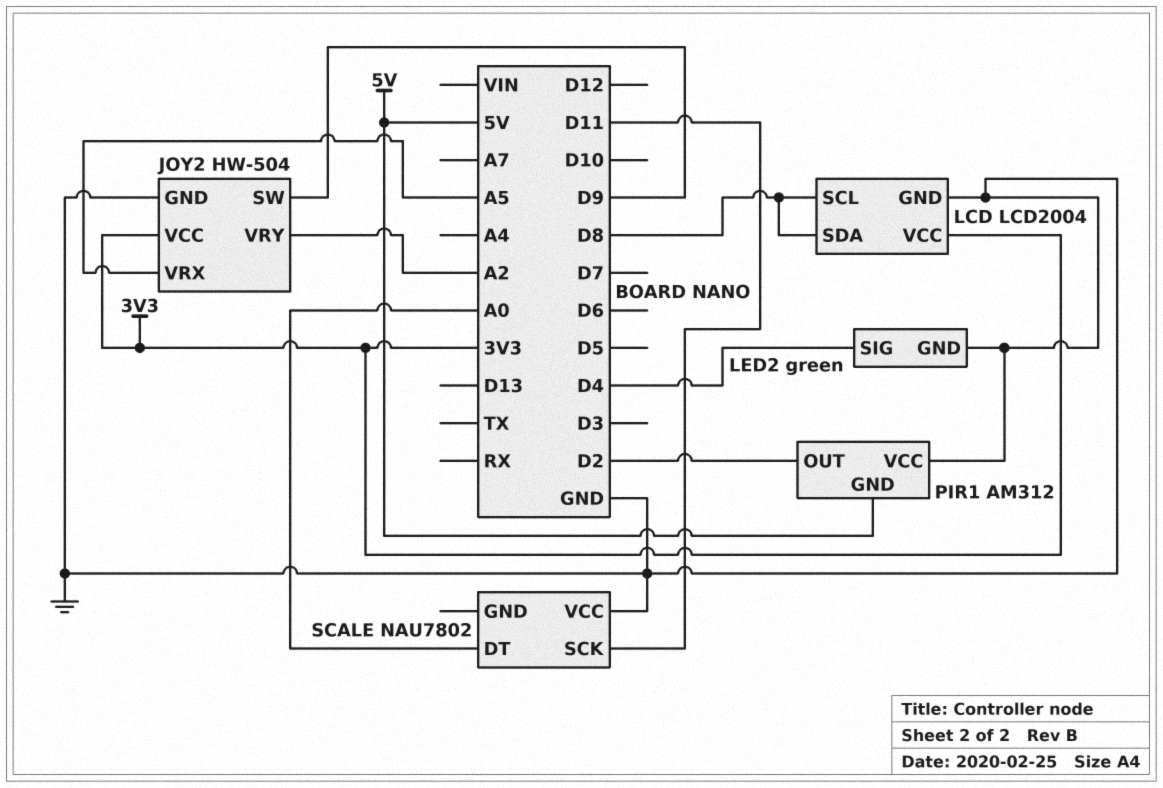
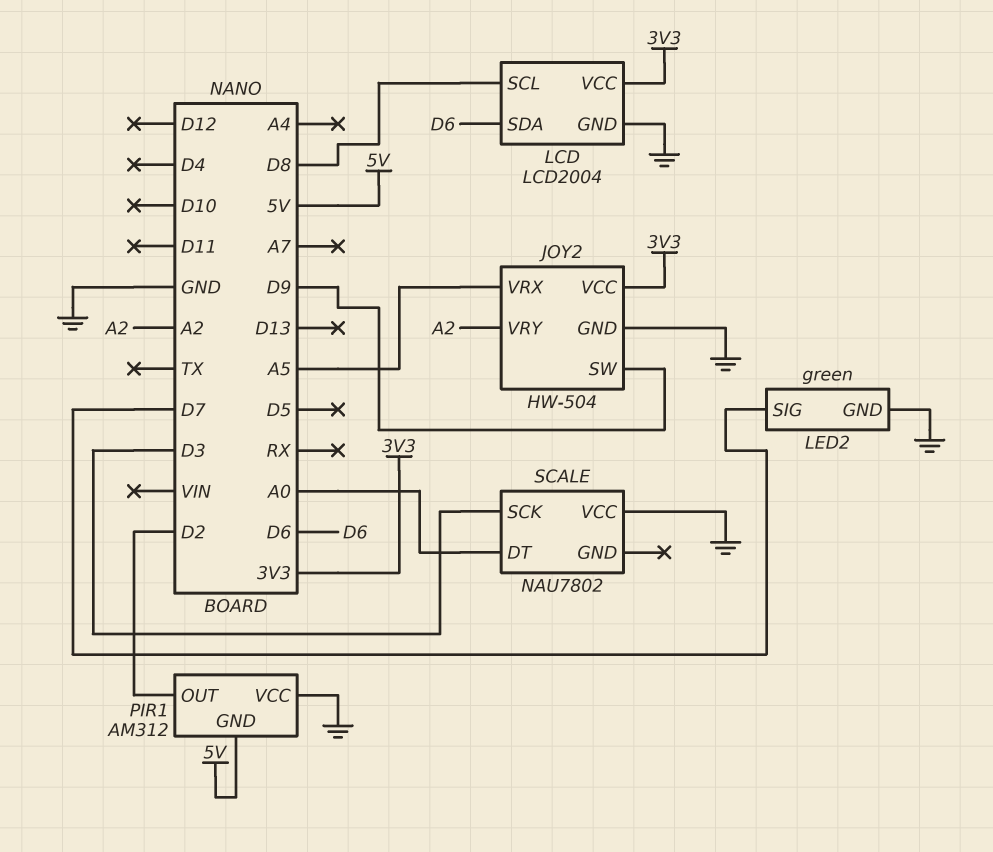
LCD pin SDA: D8 -> D6
LED2 pin SIG: D4 -> D7
SCALE pin SCK: D11 -> D3

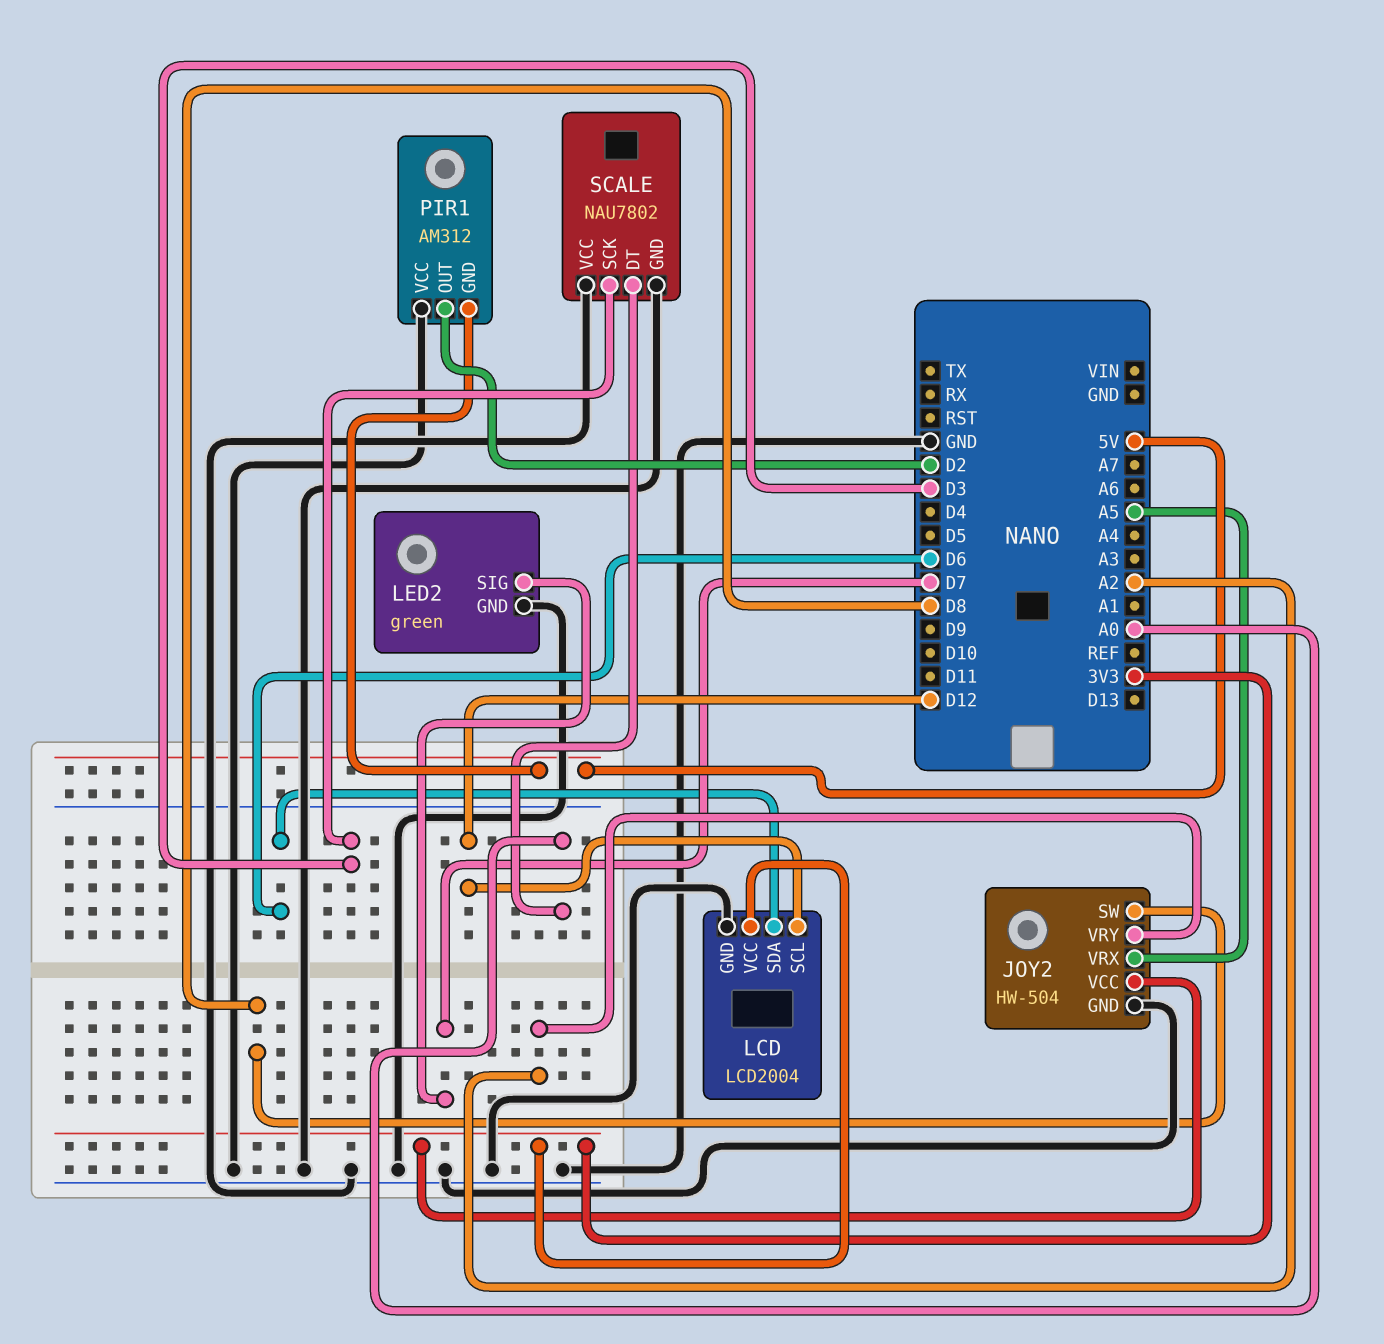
JOY2 pin SW: D9 -> D8
LCD pin SCL: D8 -> D12
SCALE pin GND: none -> GND

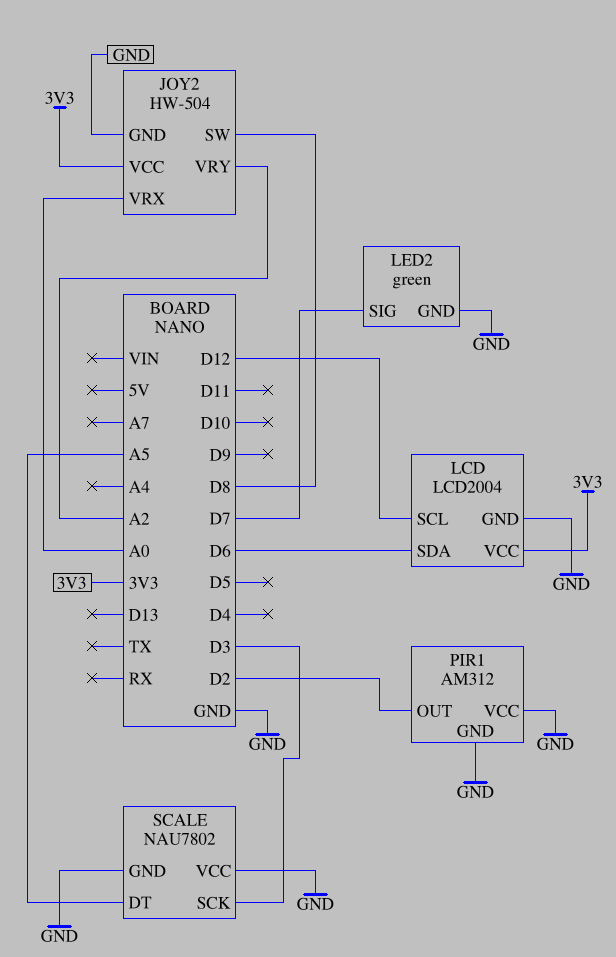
JOY2 pin VRX: A5 -> A0
PIR1 pin GND: 5V -> GND
SCALE pin DT: A0 -> A5

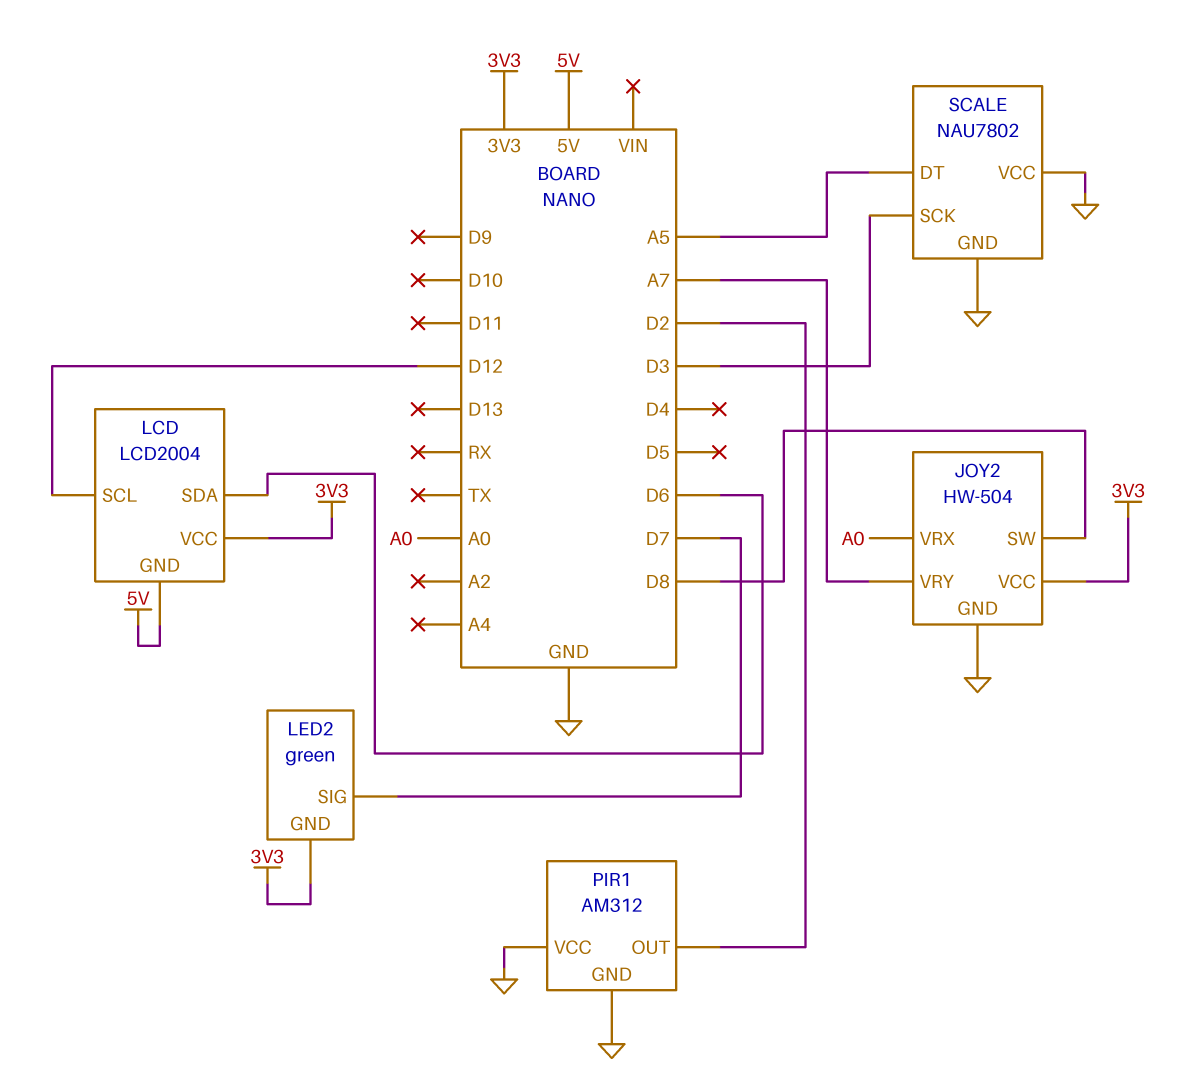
JOY2 pin VRY: A2 -> A7
LCD pin GND: GND -> 5V
LED2 pin GND: GND -> 3V3

